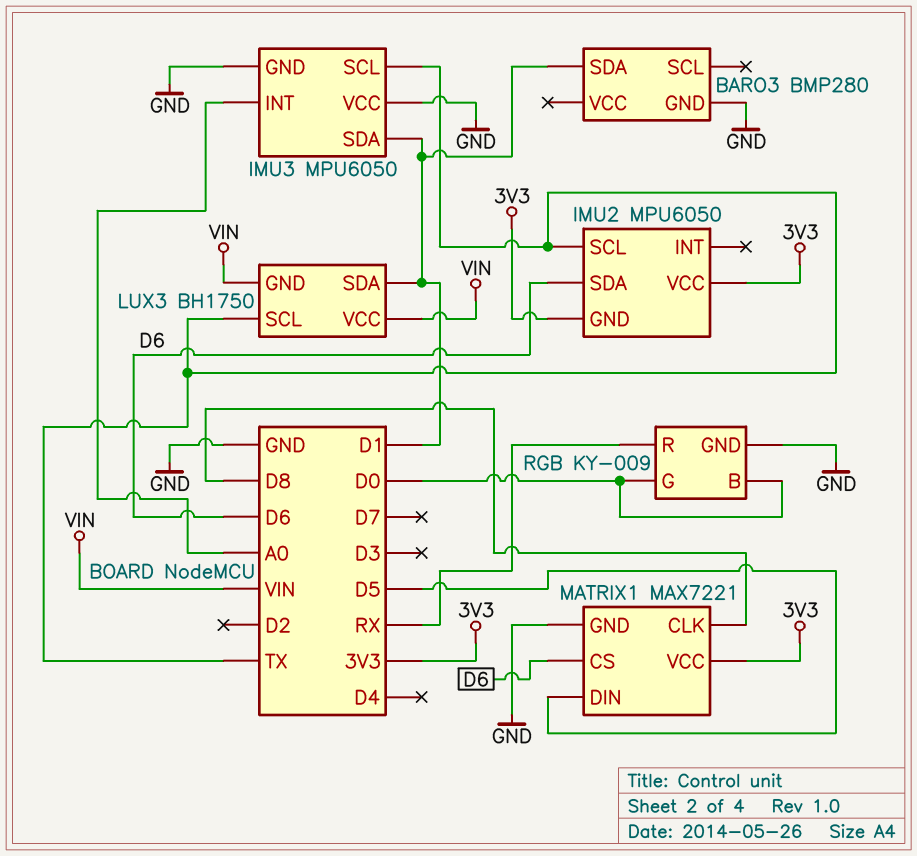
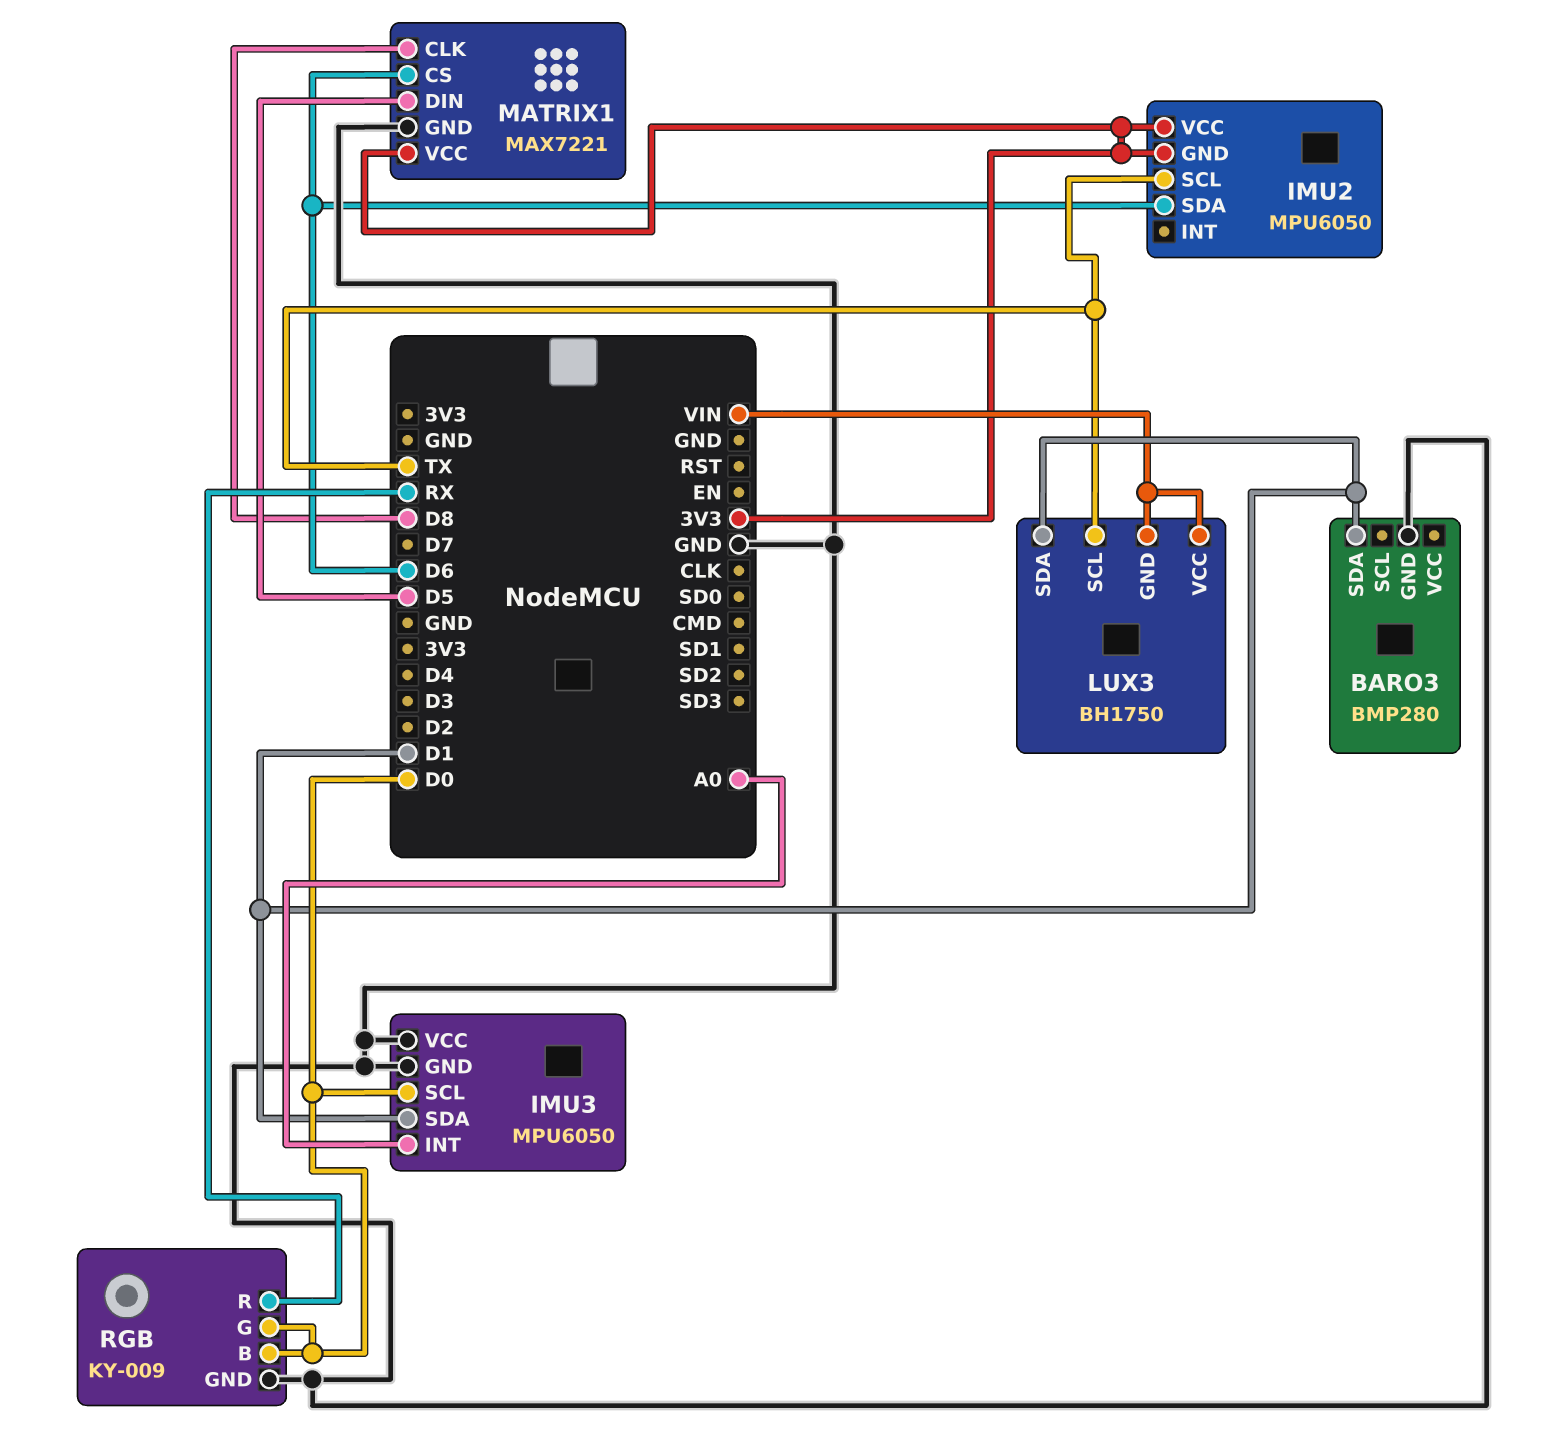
IMU3 pin SCL: TX -> D0

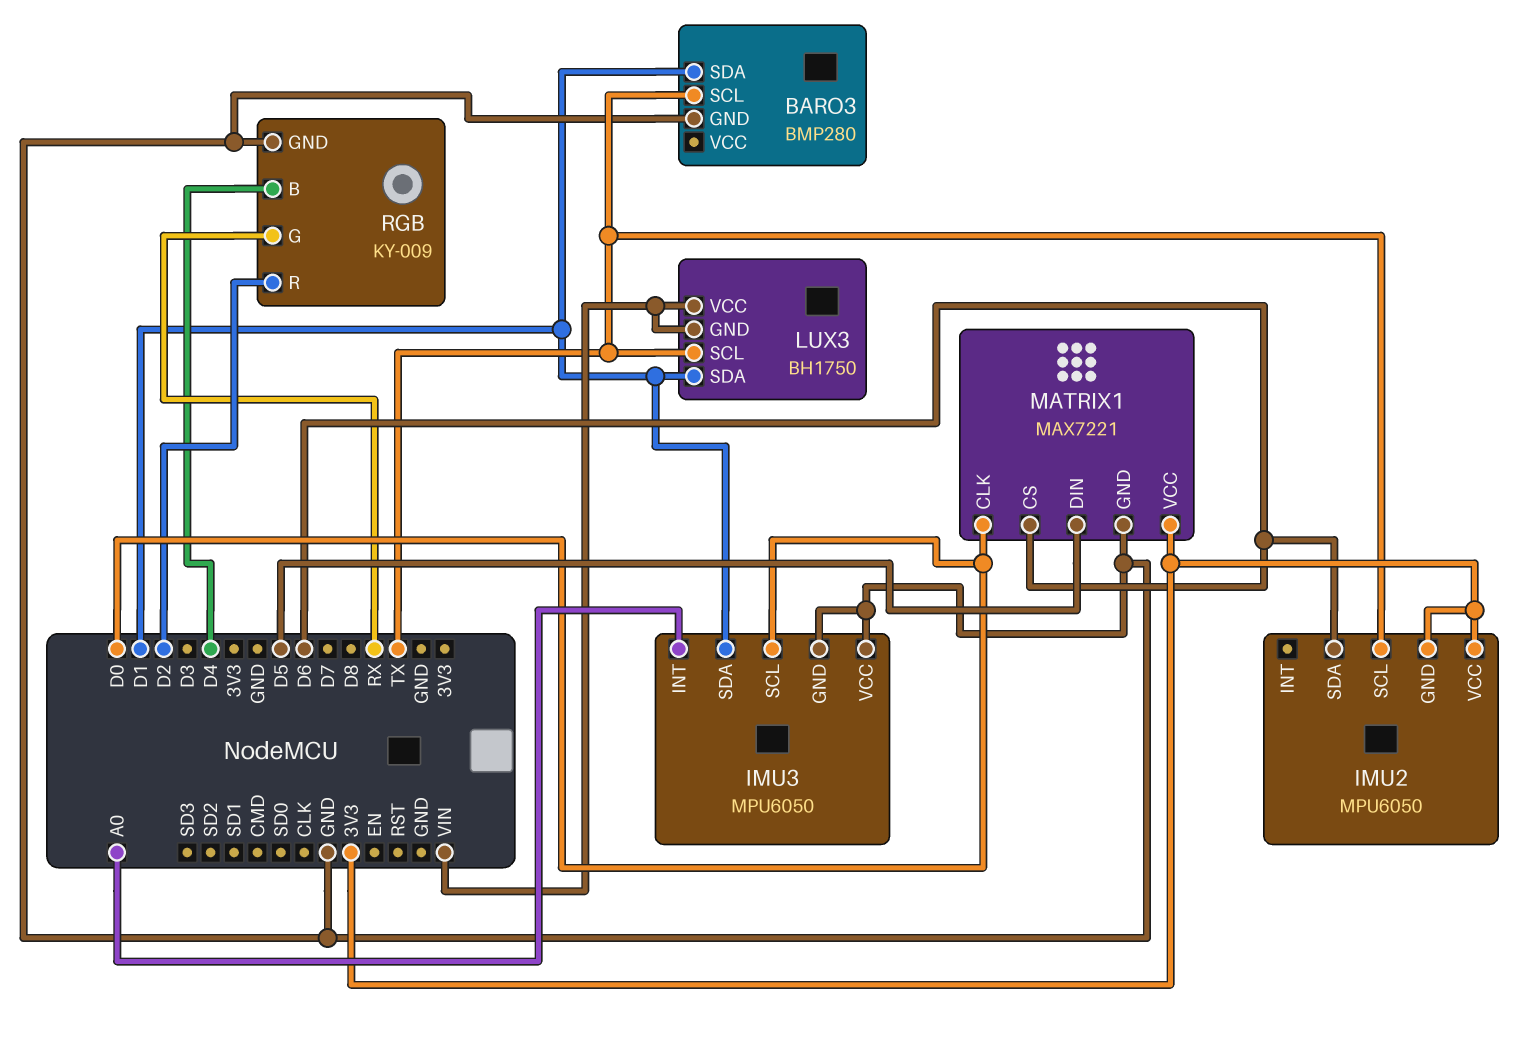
BARO3 pin SCL: none -> TX
MATRIX1 pin CLK: D8 -> D0
RGB pin B: D0 -> D4
RGB pin G: D0 -> RX
RGB pin R: RX -> D2

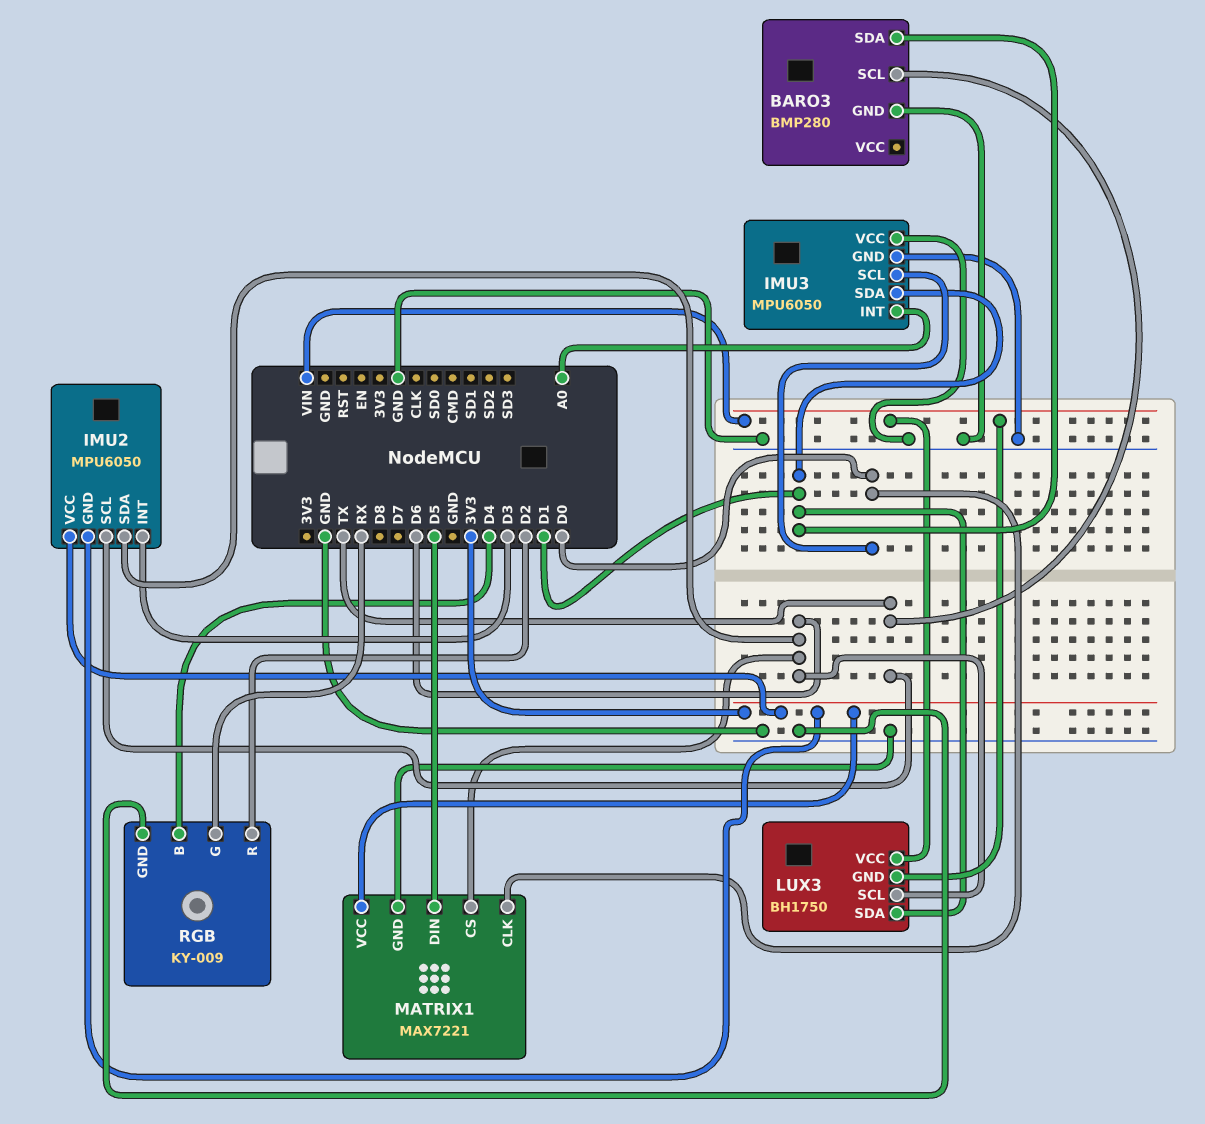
IMU2 pin INT: none -> D3
LUX3 pin SCL: TX -> D6

